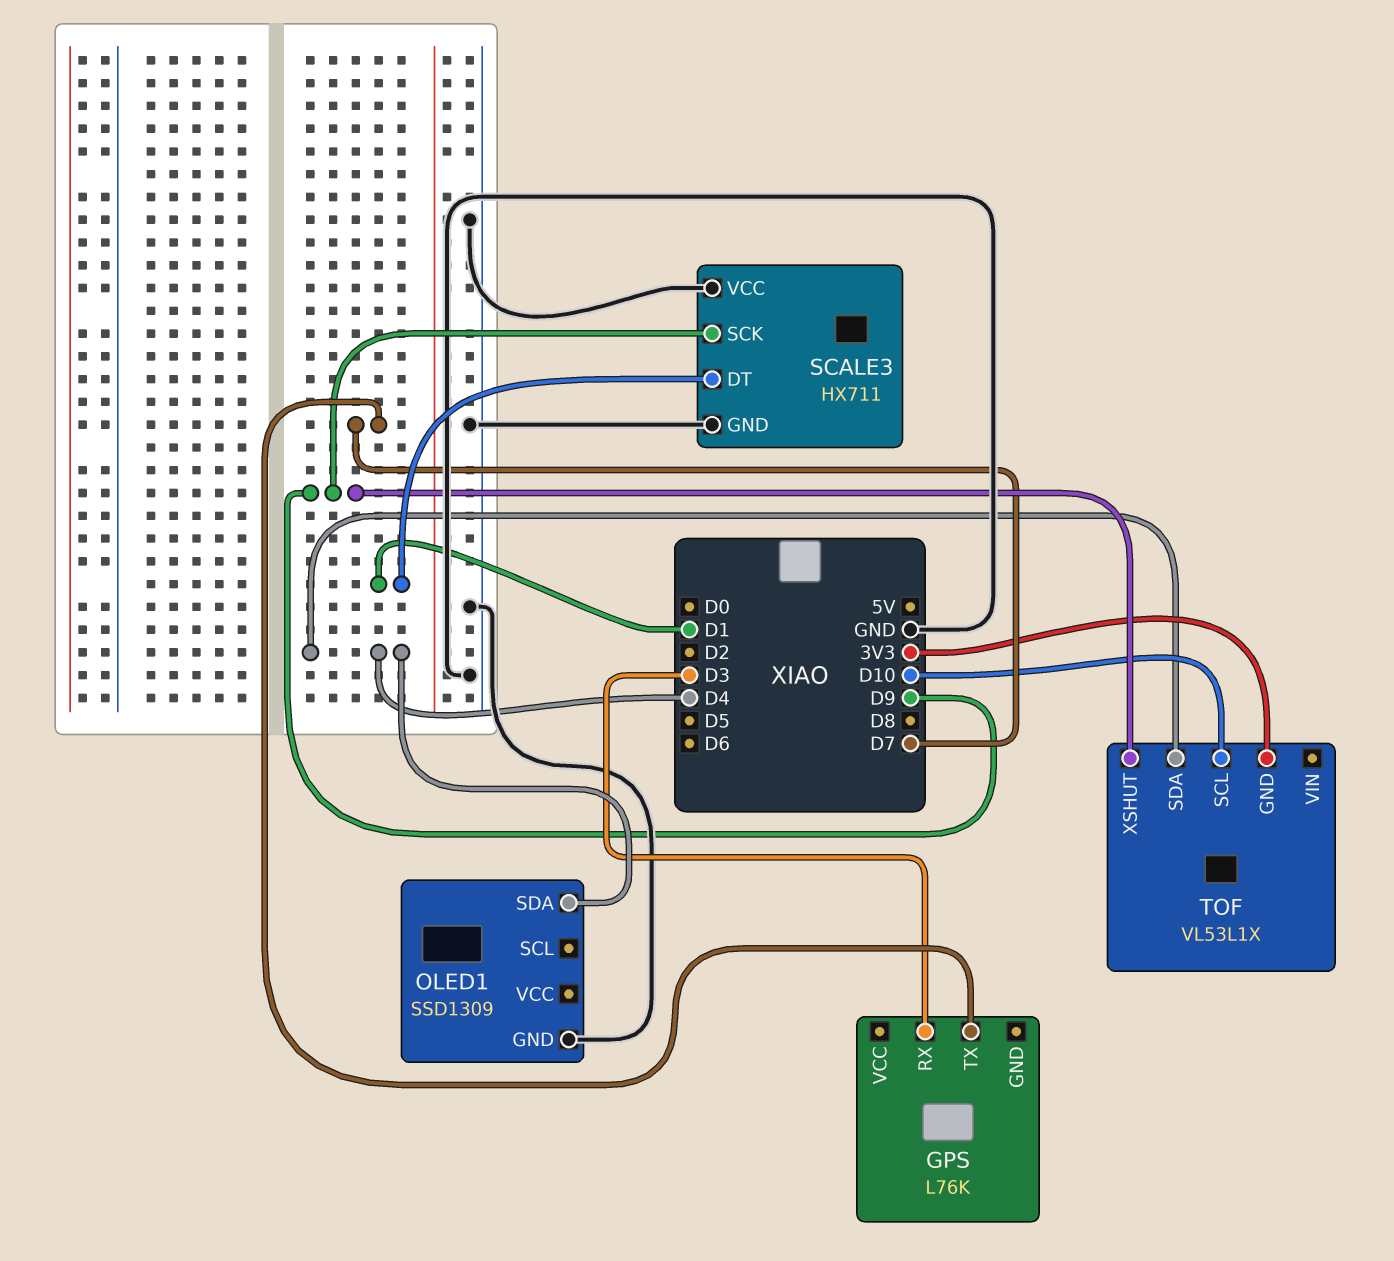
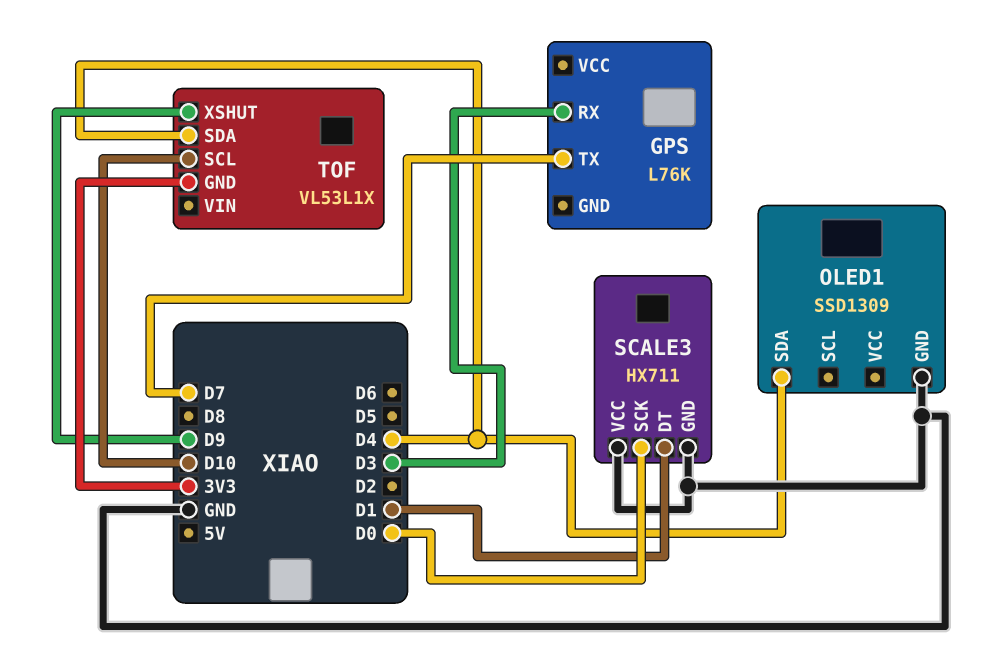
SCALE3 pin SCK: D9 -> D0

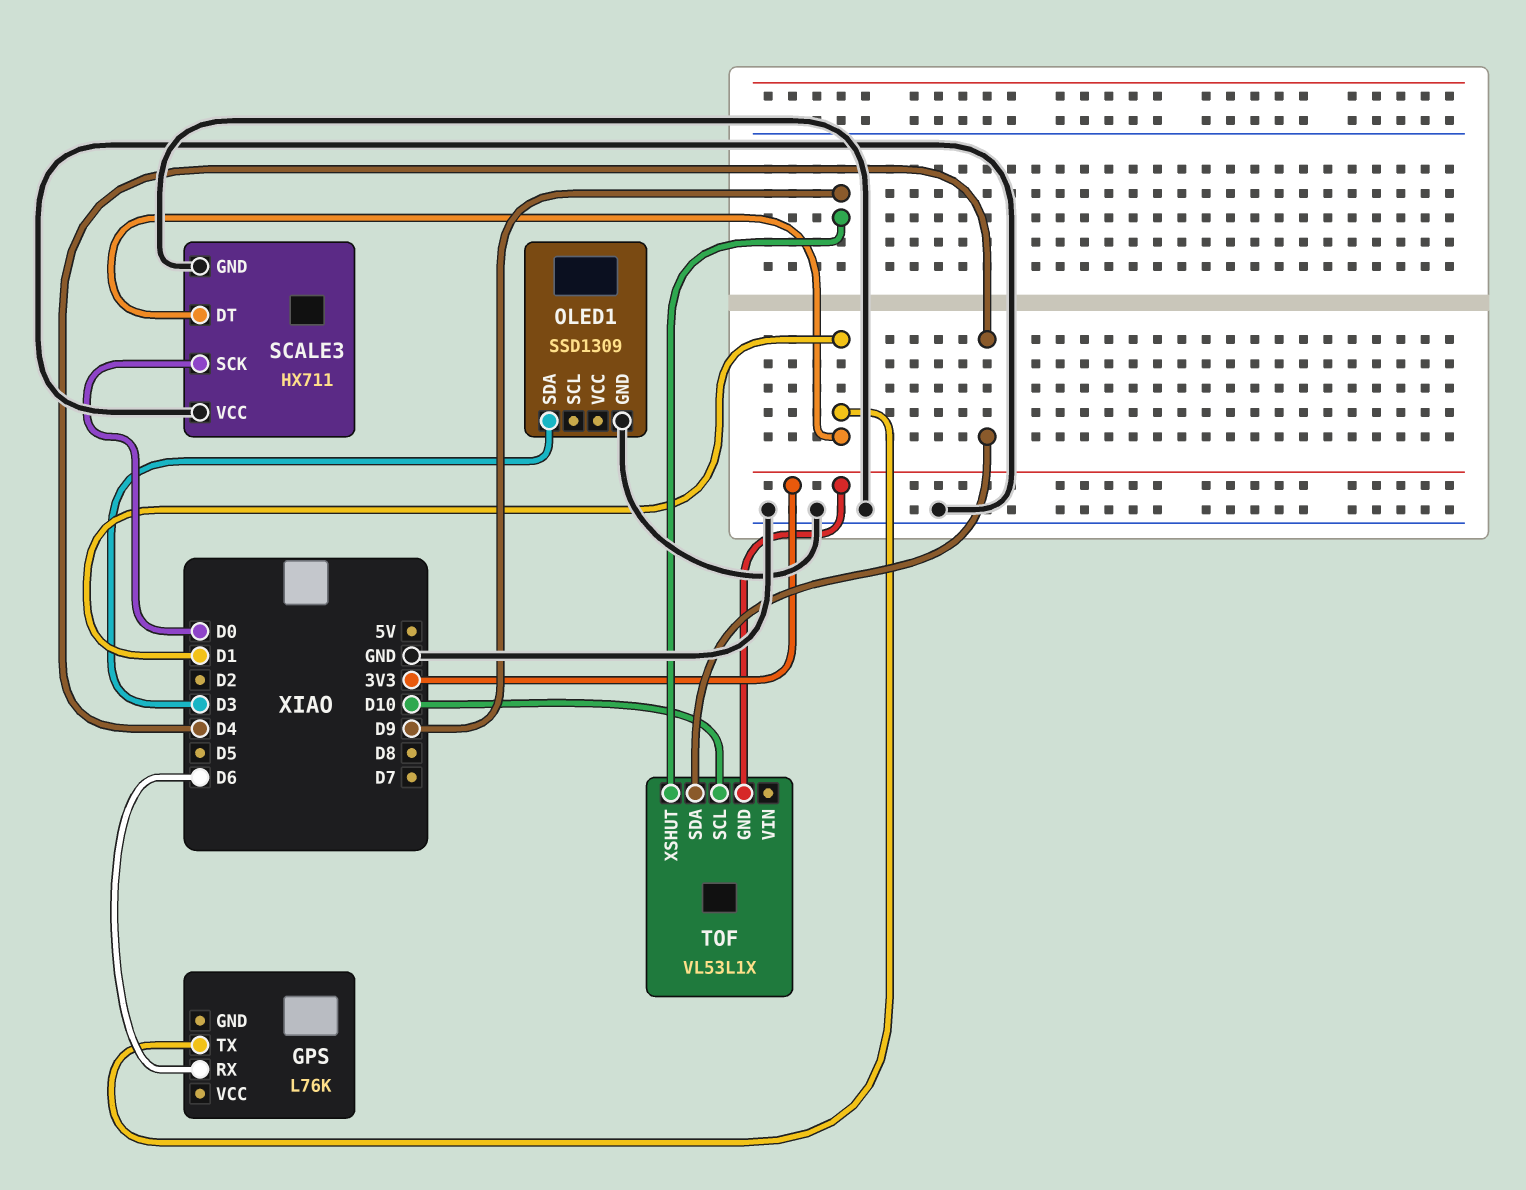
GPS pin RX: D3 -> D6
GPS pin TX: D7 -> D1
OLED1 pin SDA: D4 -> D3

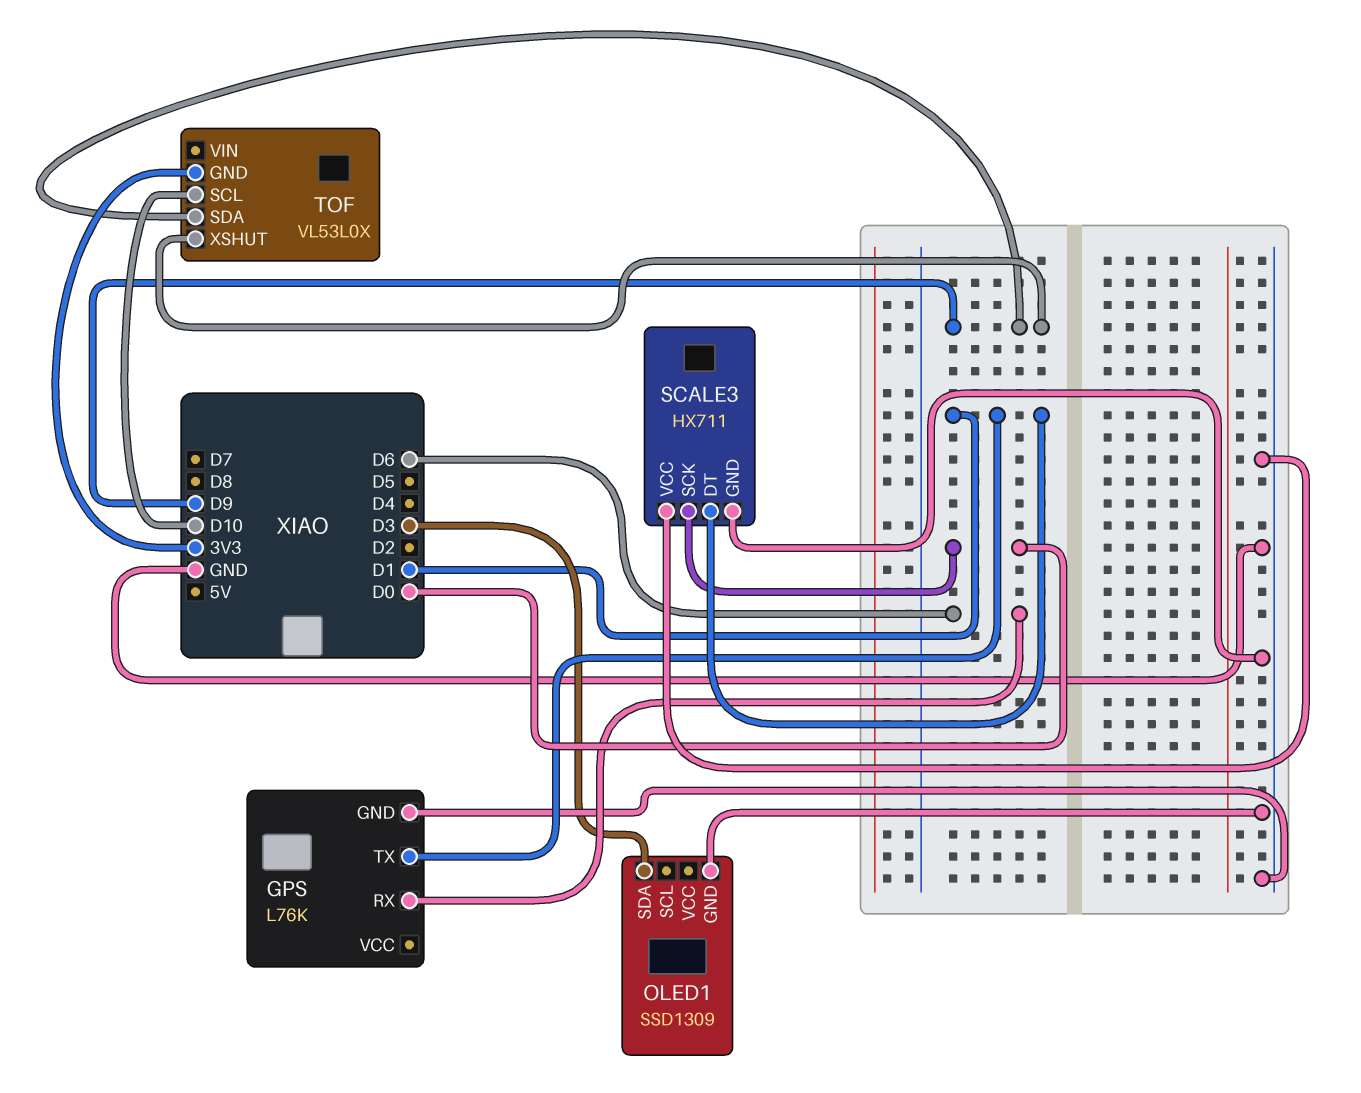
GPS pin GND: none -> GND
TOF: VL53L1X -> VL53L0X
TOF pin SDA: D4 -> D9

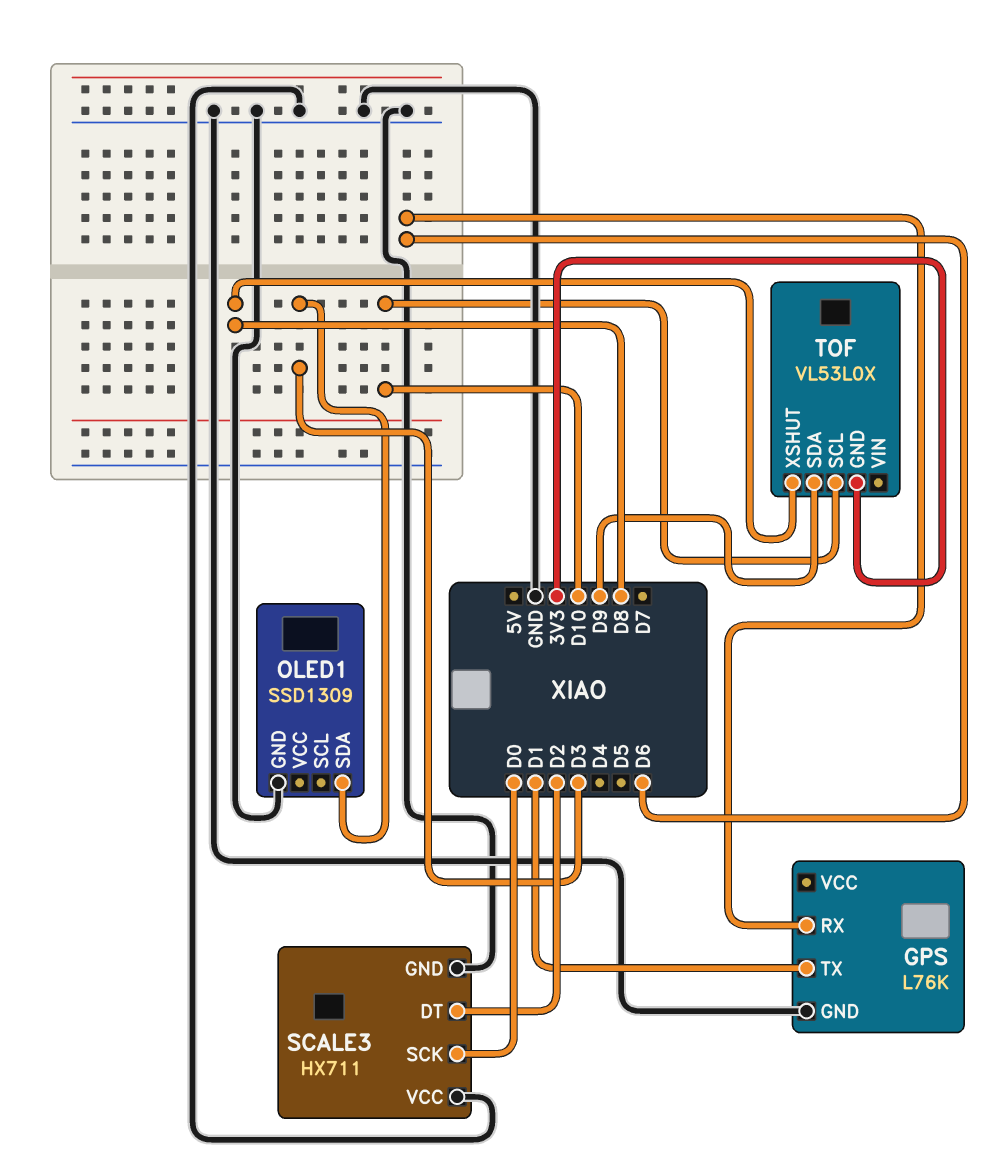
SCALE3 pin DT: D1 -> D2
TOF pin XSHUT: D9 -> D8

